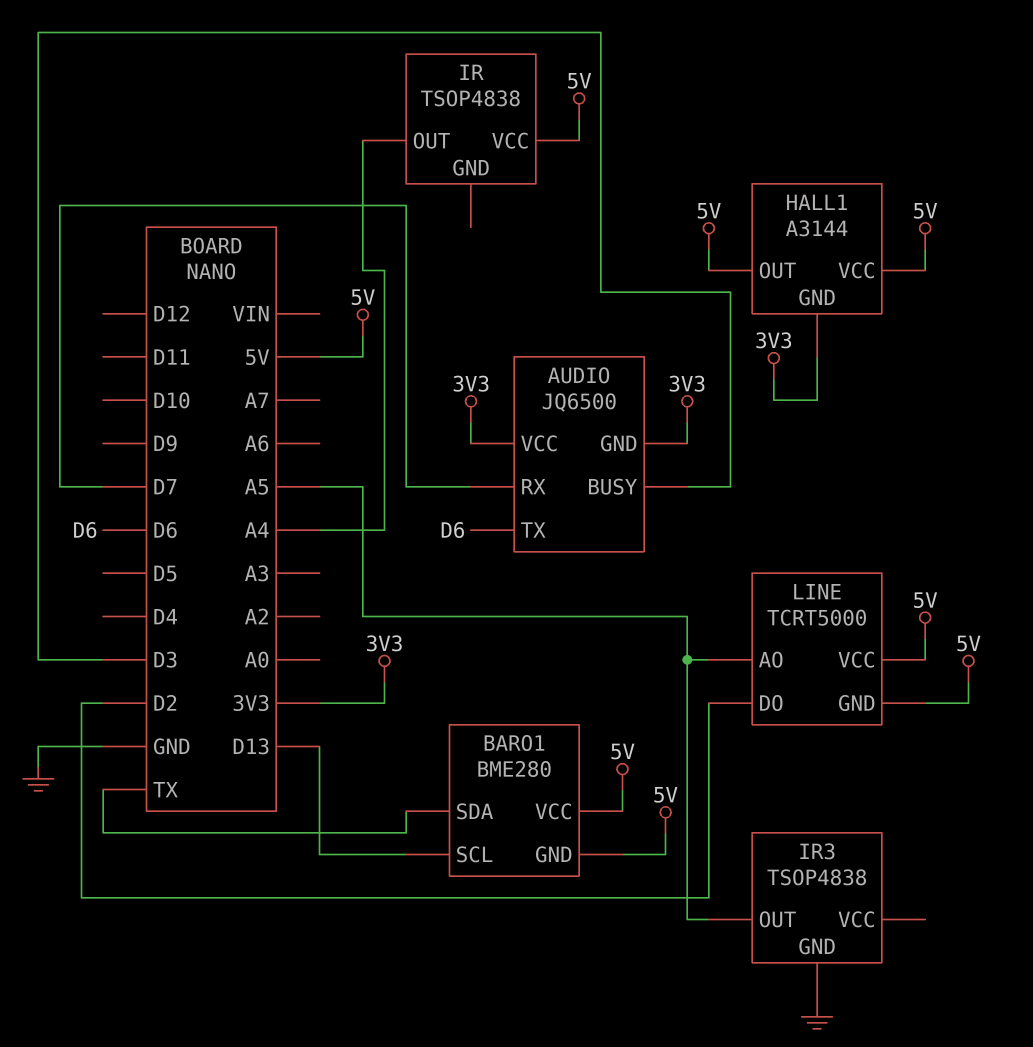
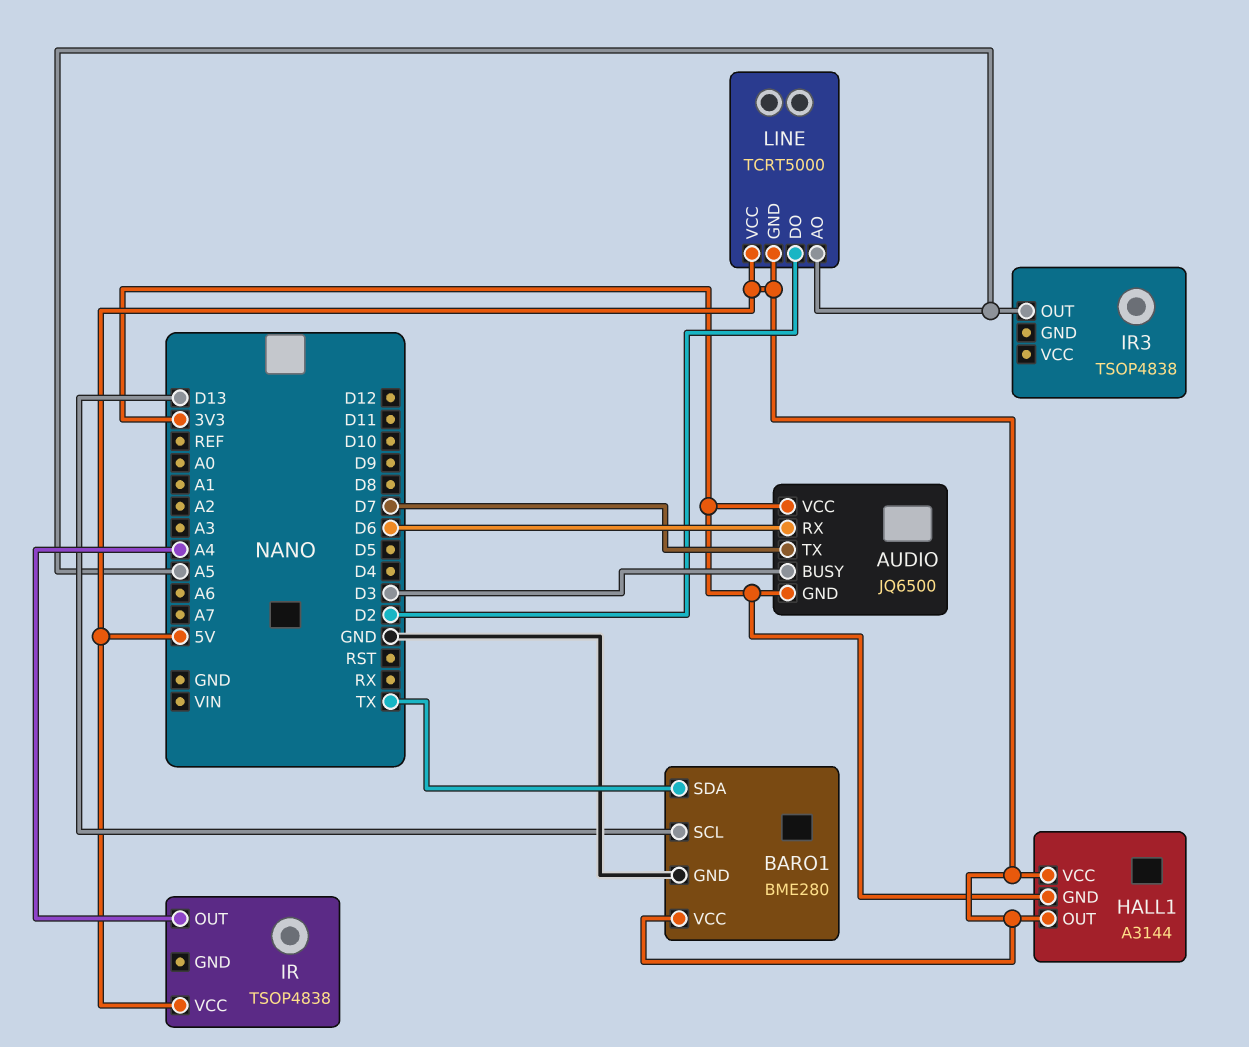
AUDIO pin RX: D7 -> D6
AUDIO pin TX: D6 -> D7
BARO1 pin GND: 5V -> GND
IR3 pin GND: GND -> none

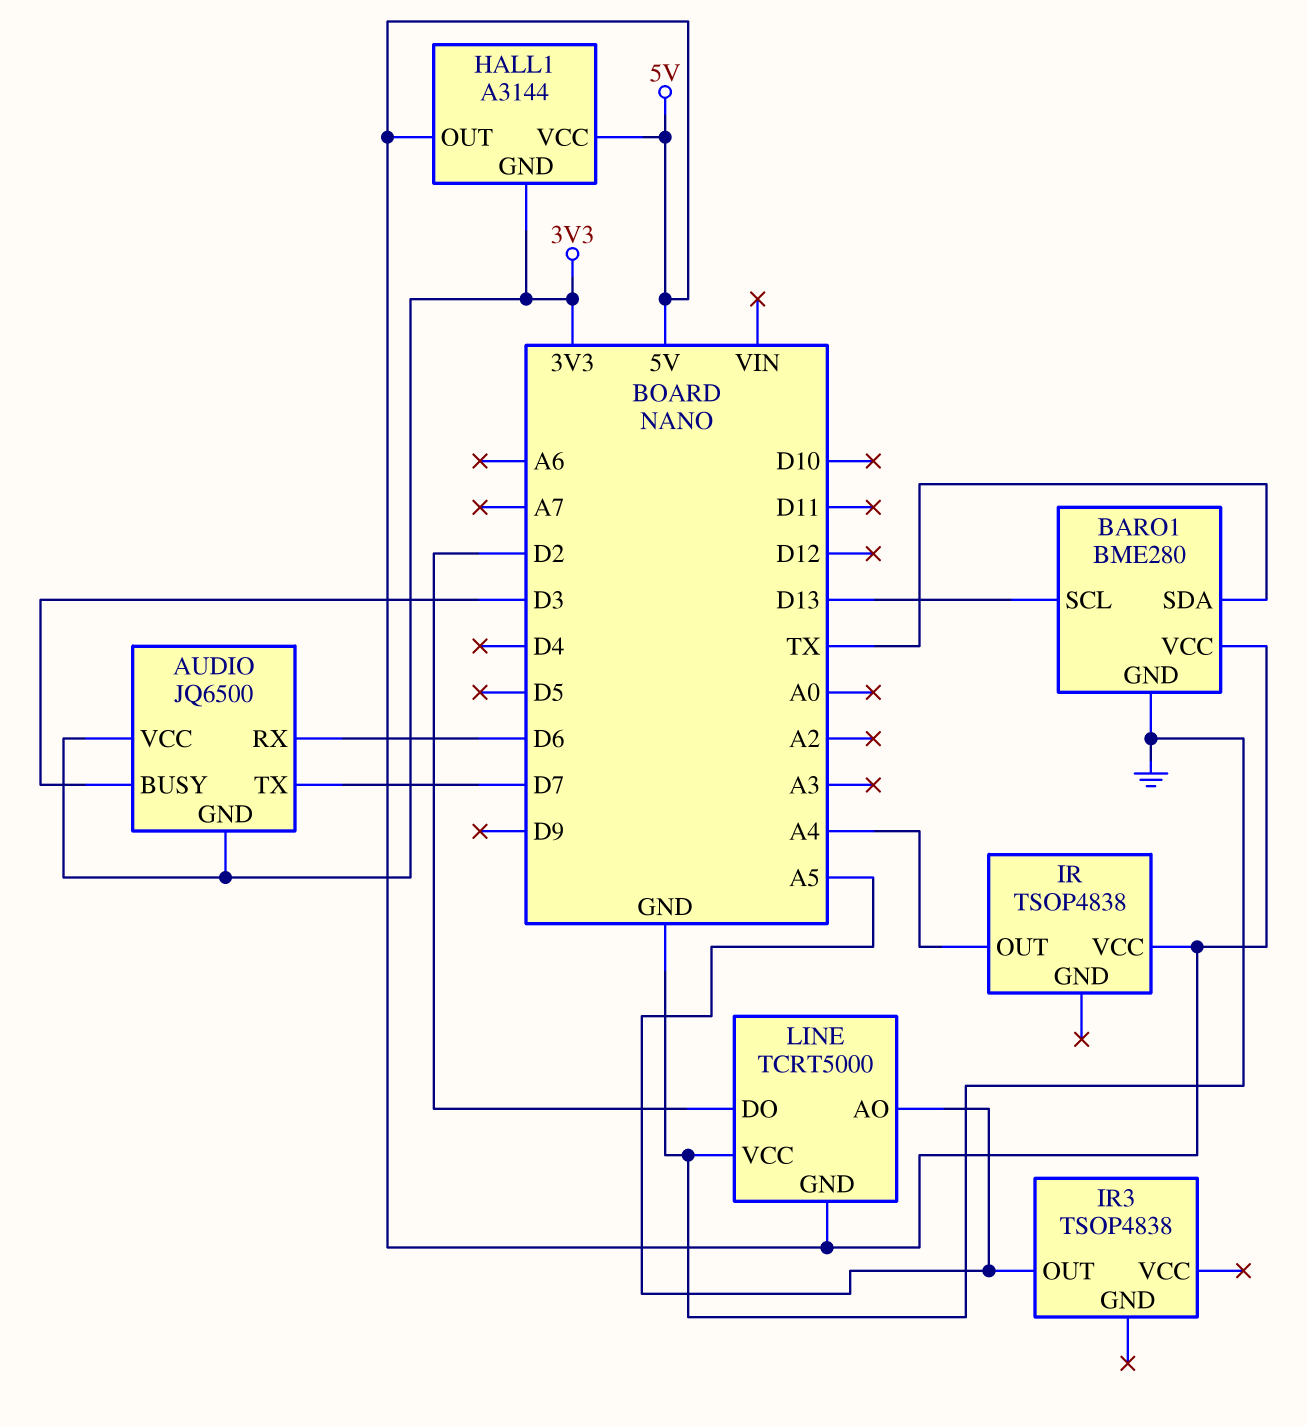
LINE pin VCC: 5V -> GND

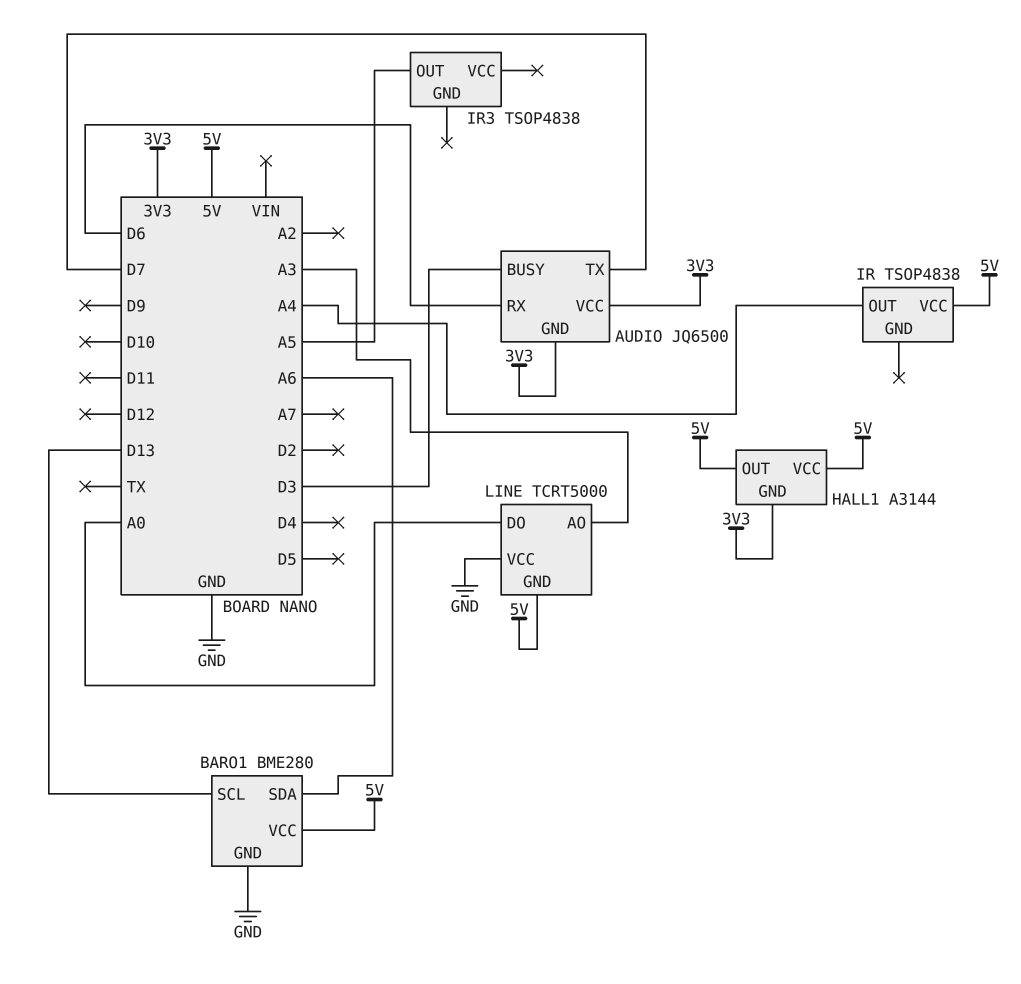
BARO1 pin SDA: TX -> A6
LINE pin AO: A5 -> A3
LINE pin DO: D2 -> A0

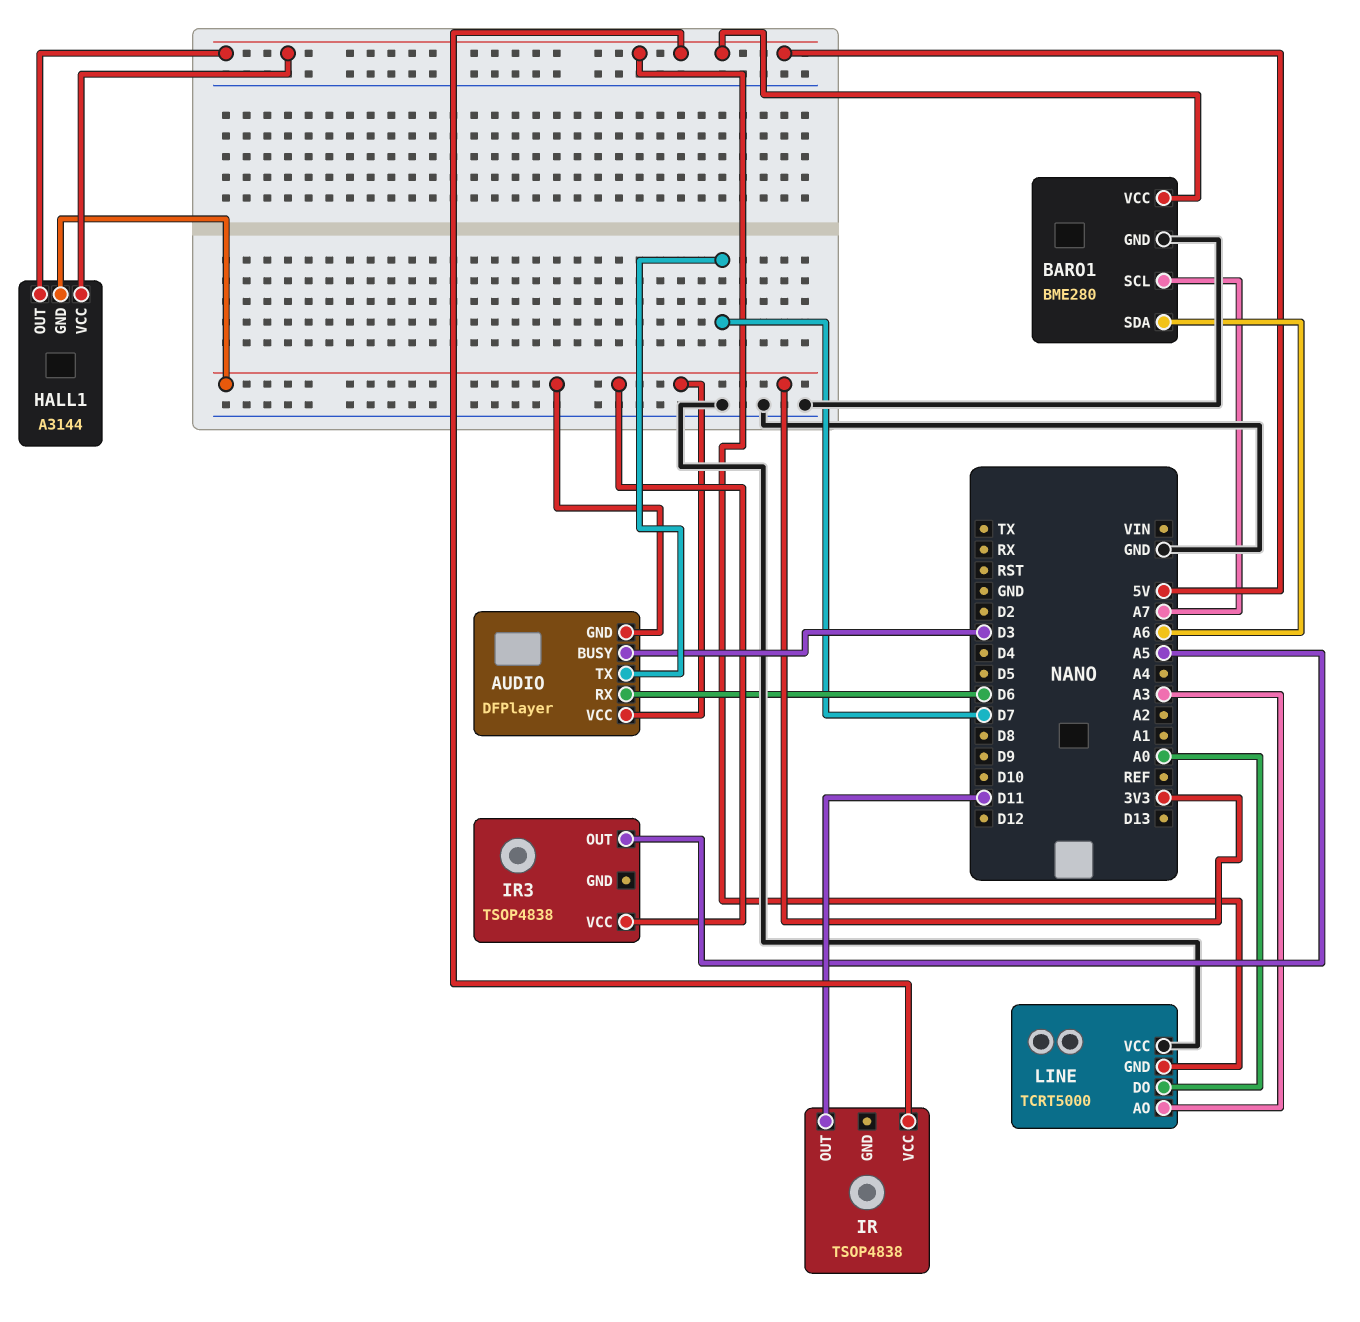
AUDIO: JQ6500 -> DFPlayer
BARO1 pin SCL: D13 -> A7
IR pin OUT: A4 -> D11
IR3 pin VCC: none -> 3V3

